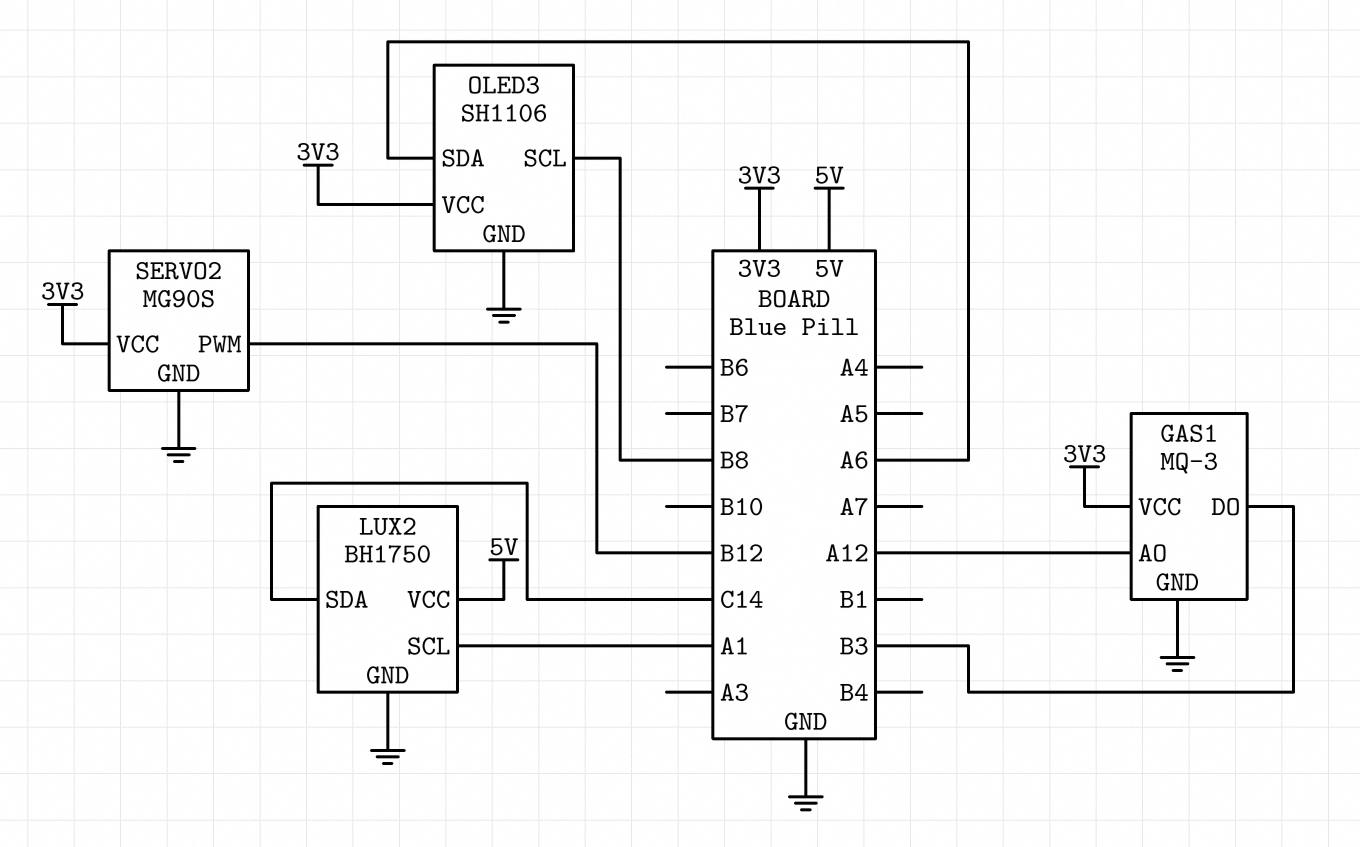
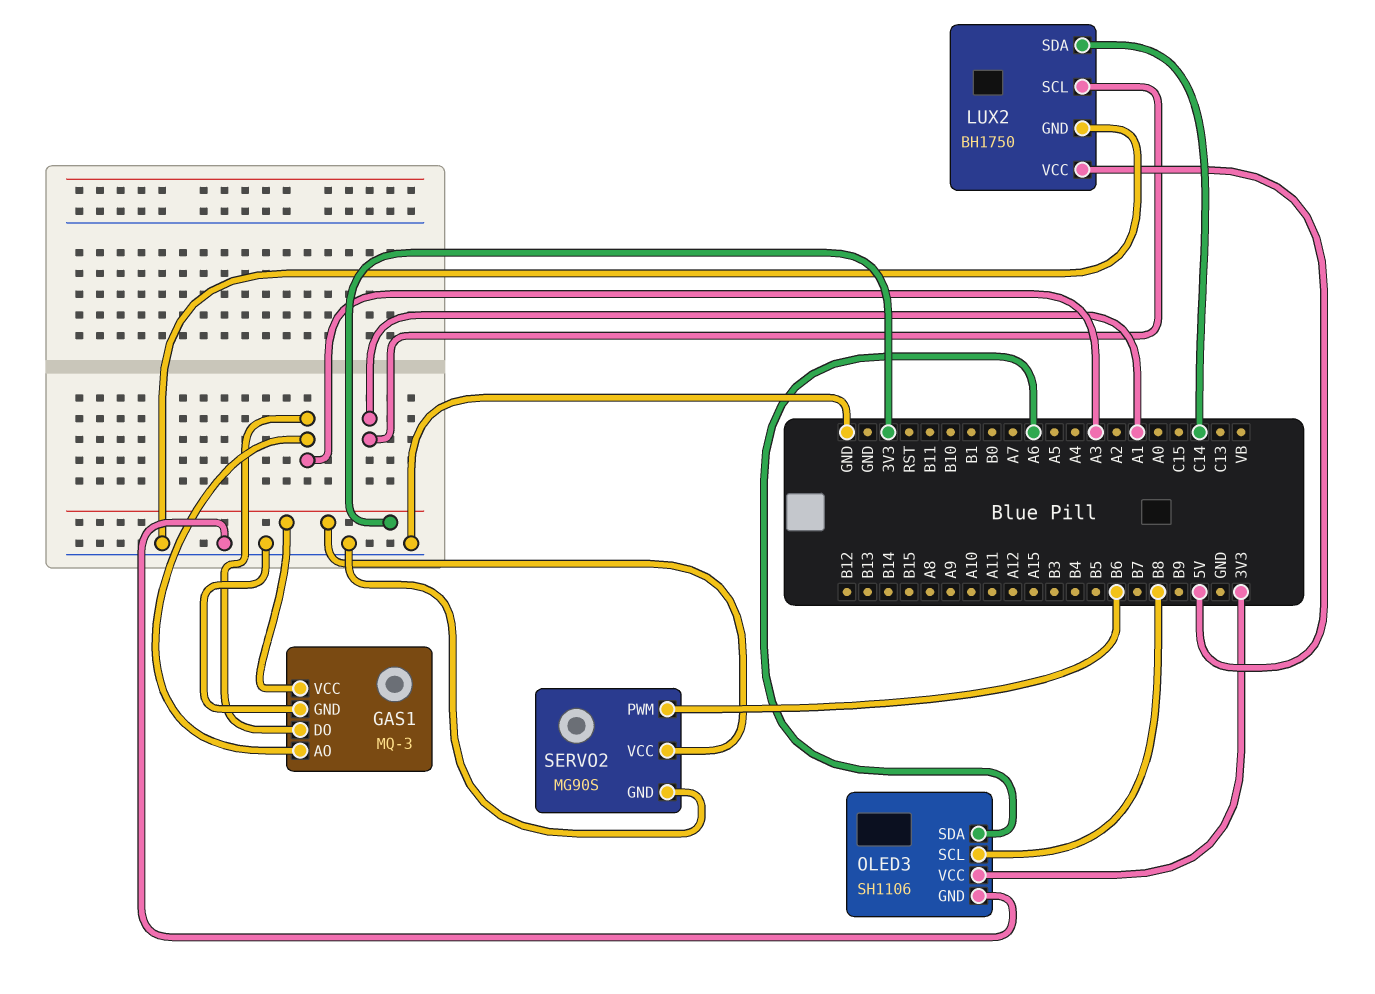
GAS1 pin AO: A12 -> A3
GAS1 pin DO: B3 -> A3
SERVO2 pin PWM: B12 -> B6

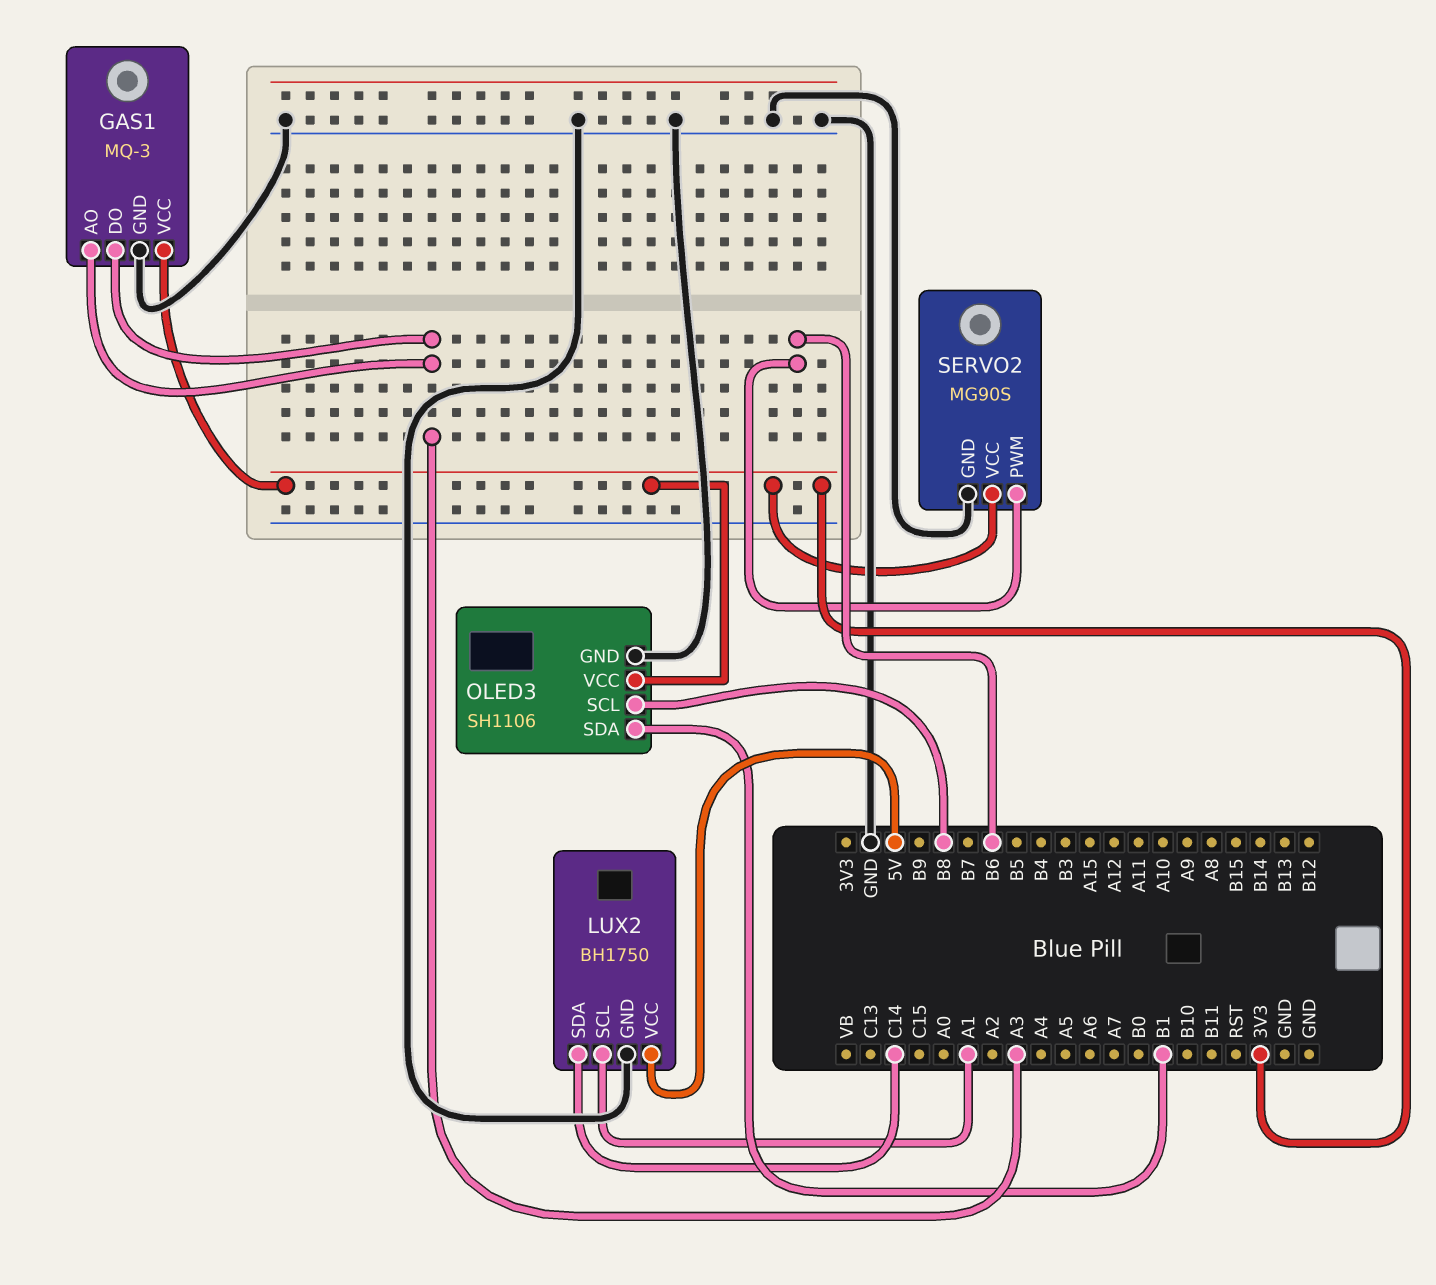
OLED3 pin SDA: A6 -> B1

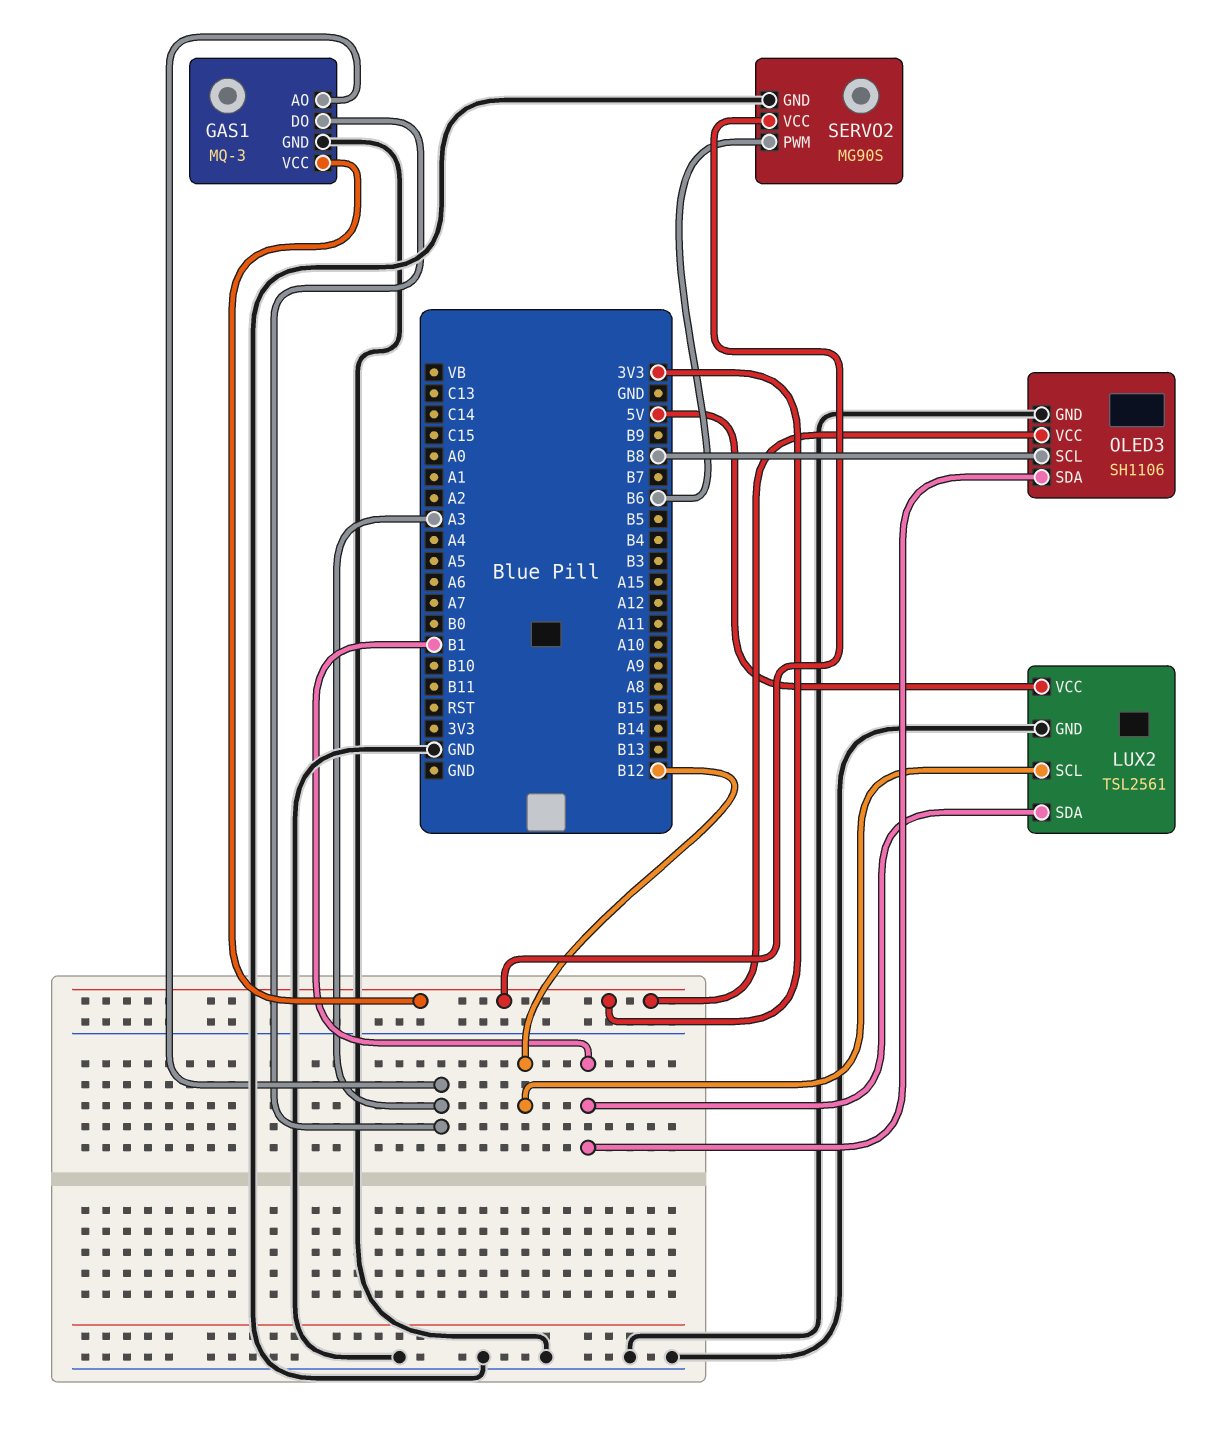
LUX2: BH1750 -> TSL2561
LUX2 pin SCL: A1 -> B12
LUX2 pin SDA: C14 -> B1

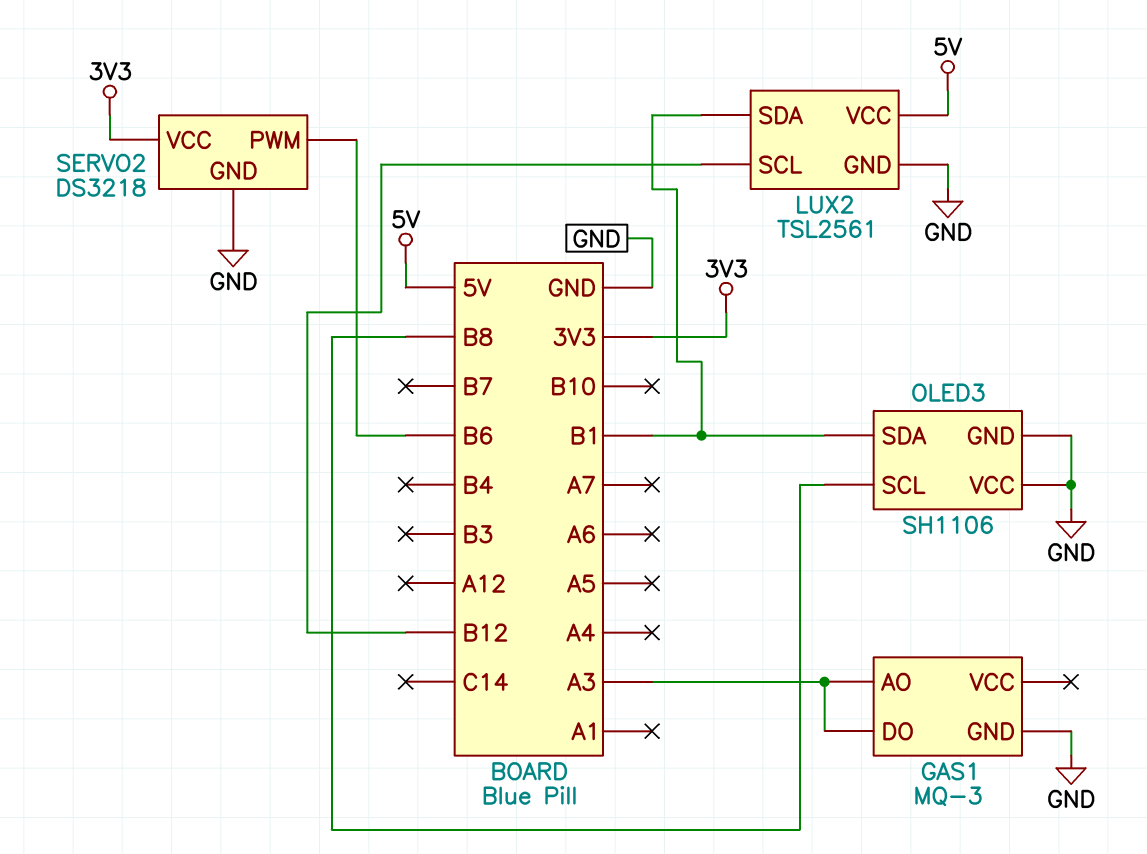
GAS1 pin VCC: 3V3 -> none
OLED3 pin VCC: 3V3 -> GND
SERVO2: MG90S -> DS3218

